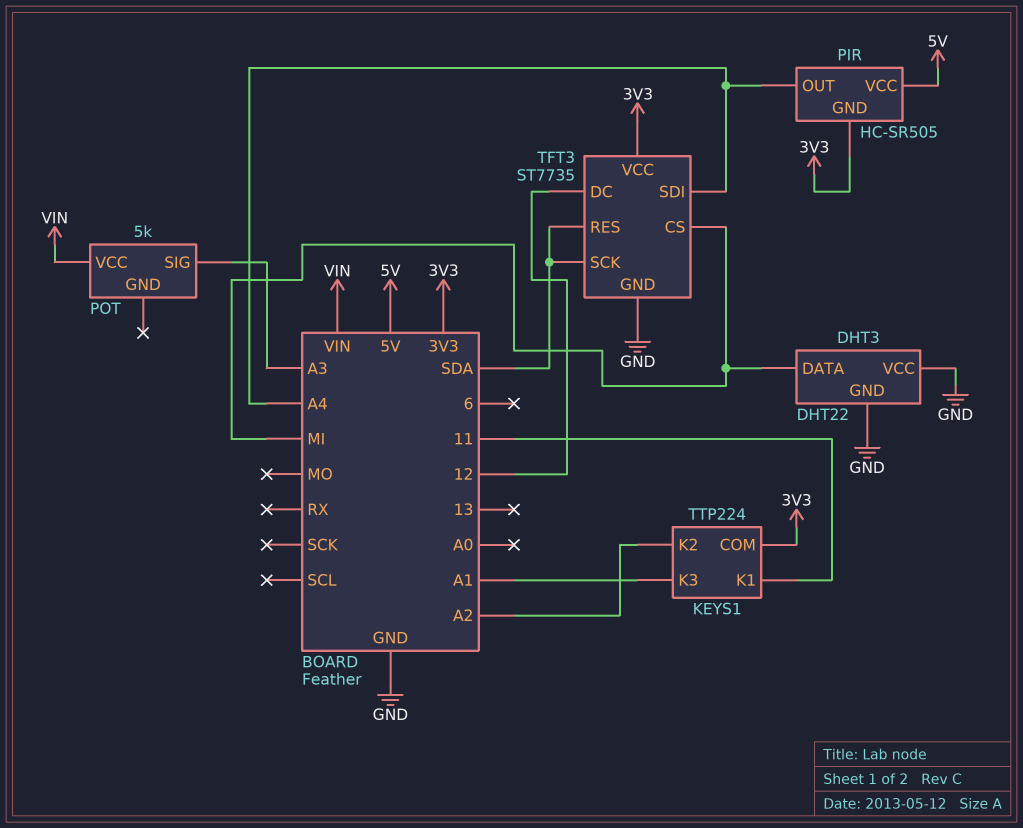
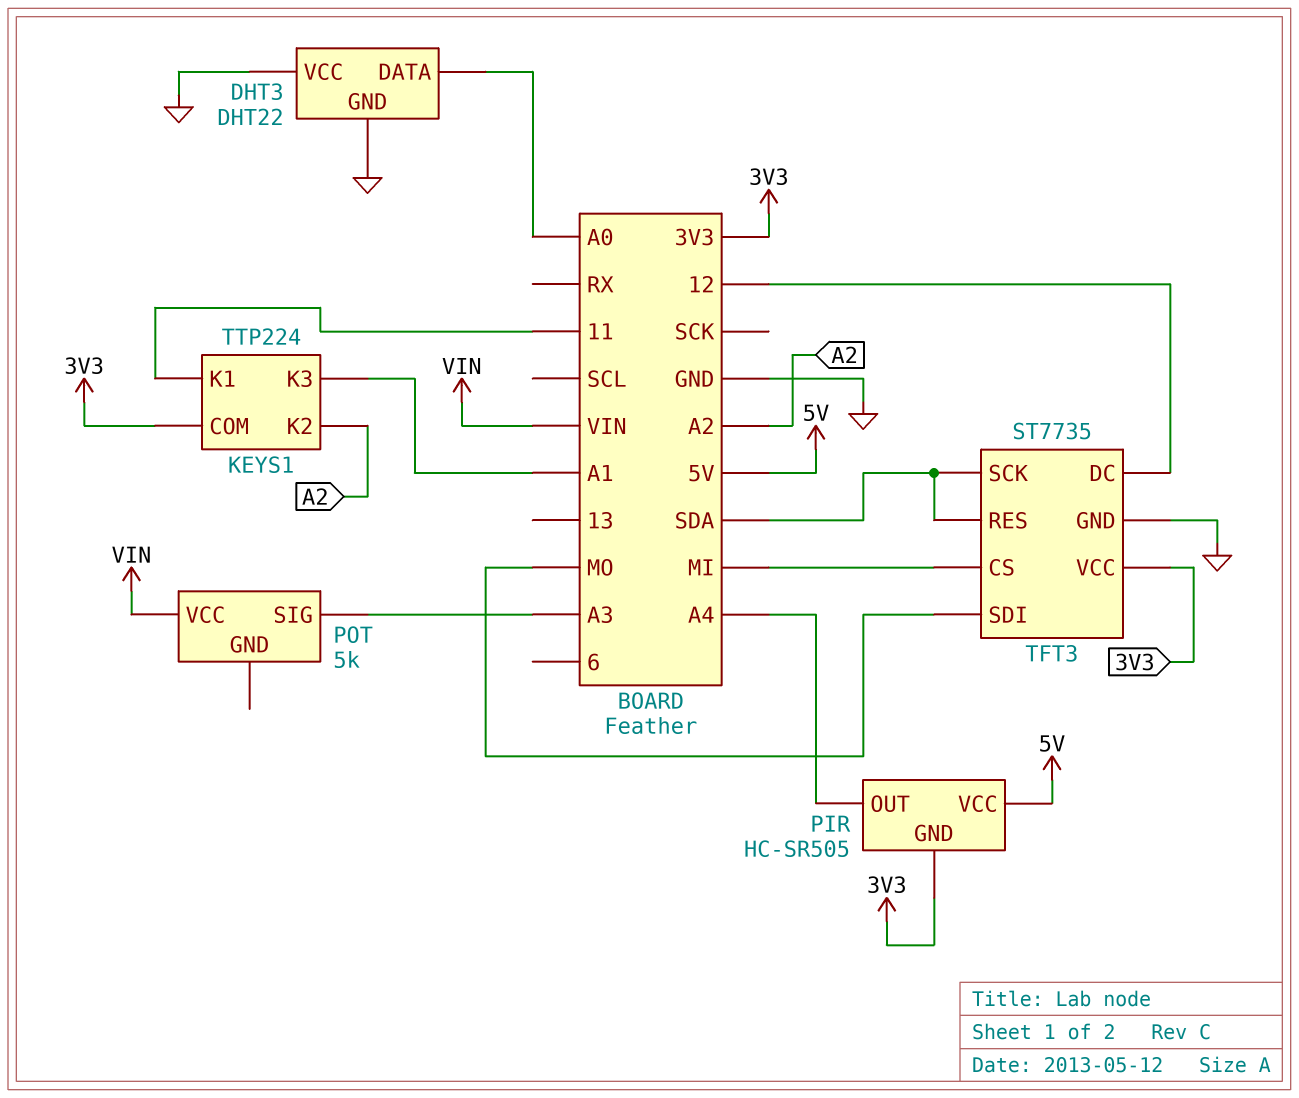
DHT3 pin DATA: MI -> A0
TFT3 pin SDI: A4 -> MO

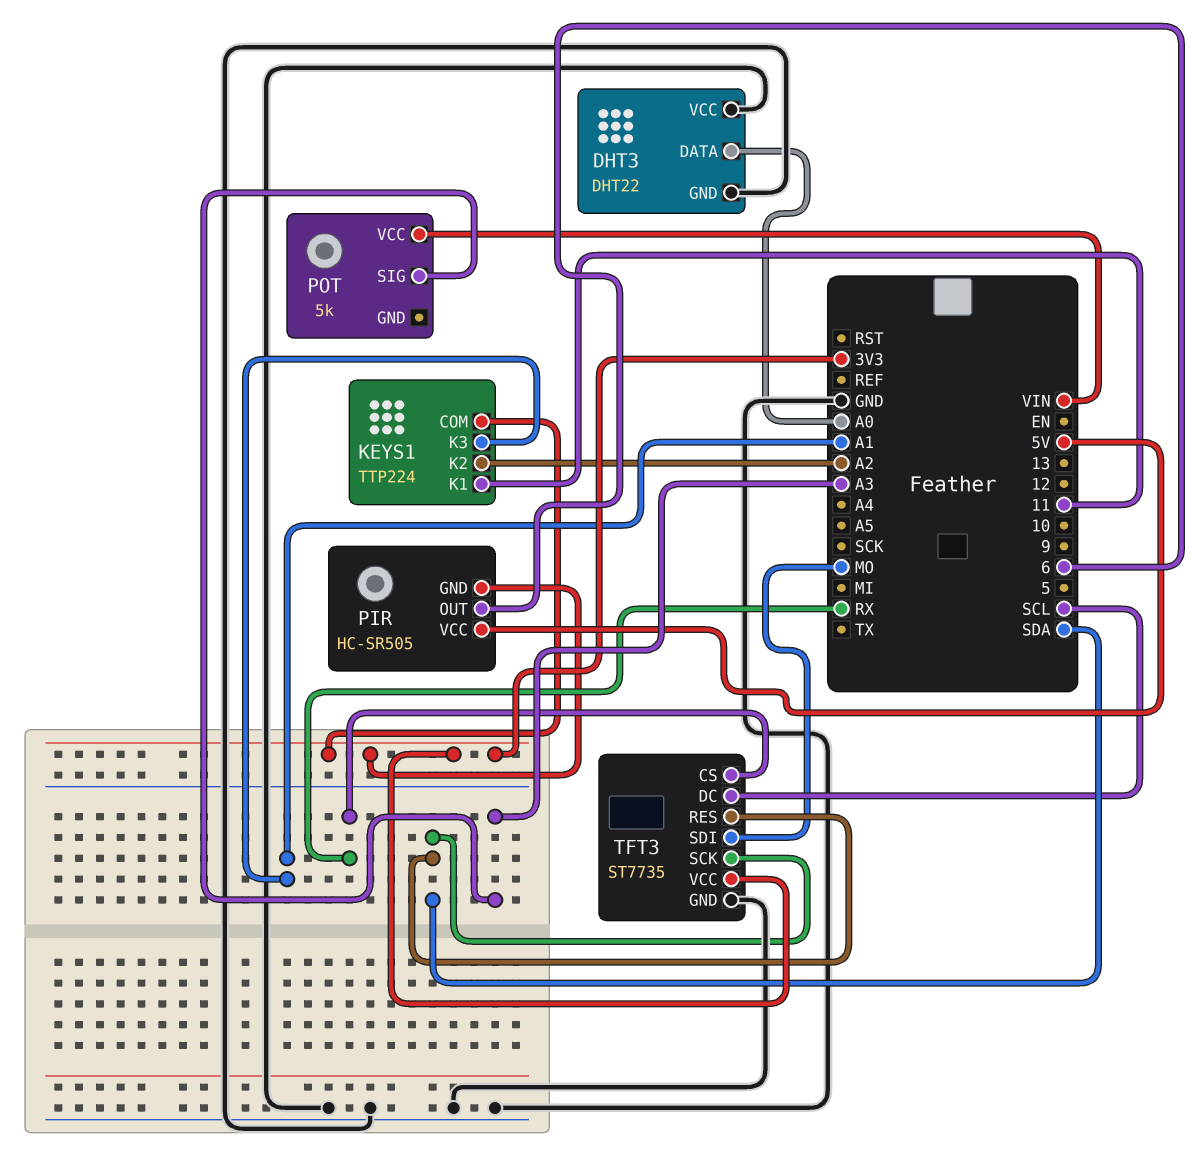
PIR pin OUT: A4 -> 6
TFT3 pin CS: MI -> RX
TFT3 pin DC: 12 -> SCL

